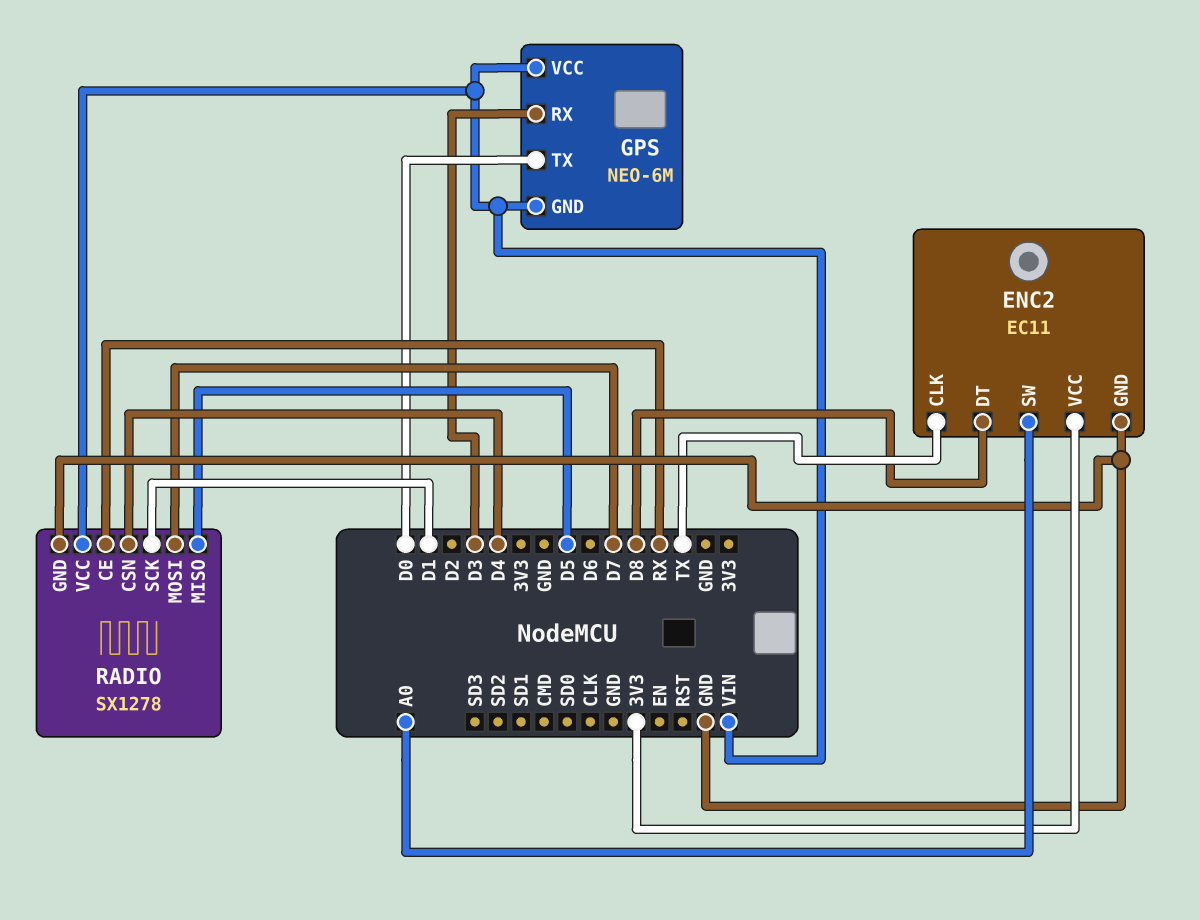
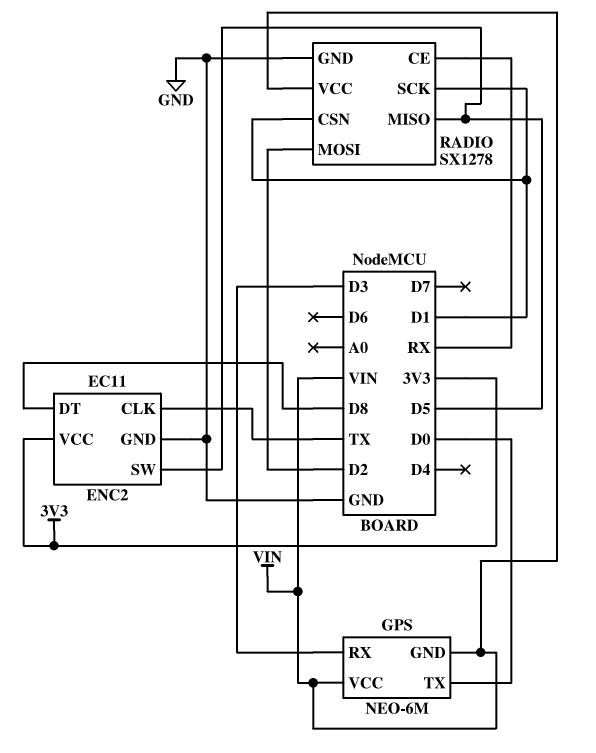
ENC2 pin SW: A0 -> D5
RADIO pin CSN: D4 -> D1
RADIO pin MOSI: D7 -> D2

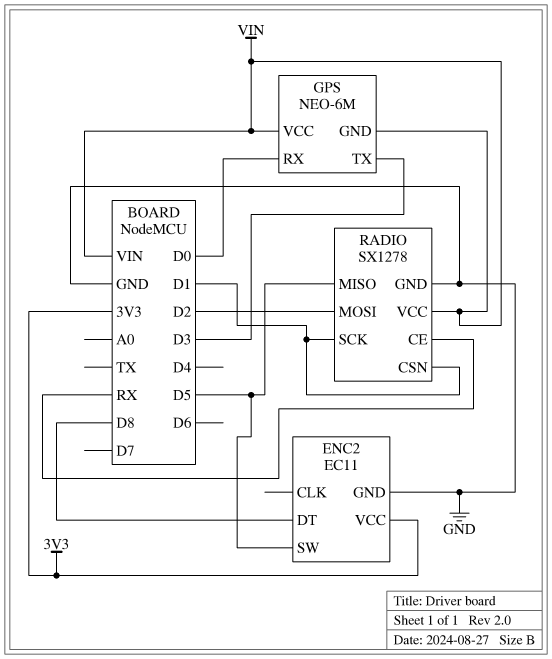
ENC2 pin CLK: TX -> none
GPS pin RX: D3 -> D0
GPS pin TX: D0 -> D3

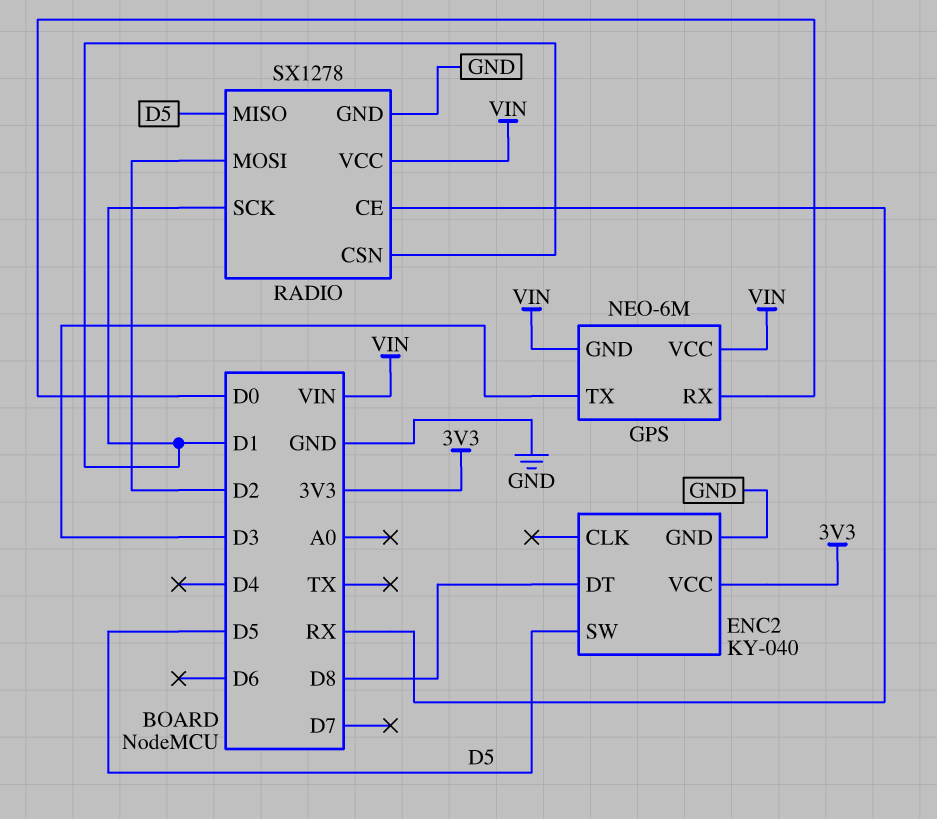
ENC2: EC11 -> KY-040

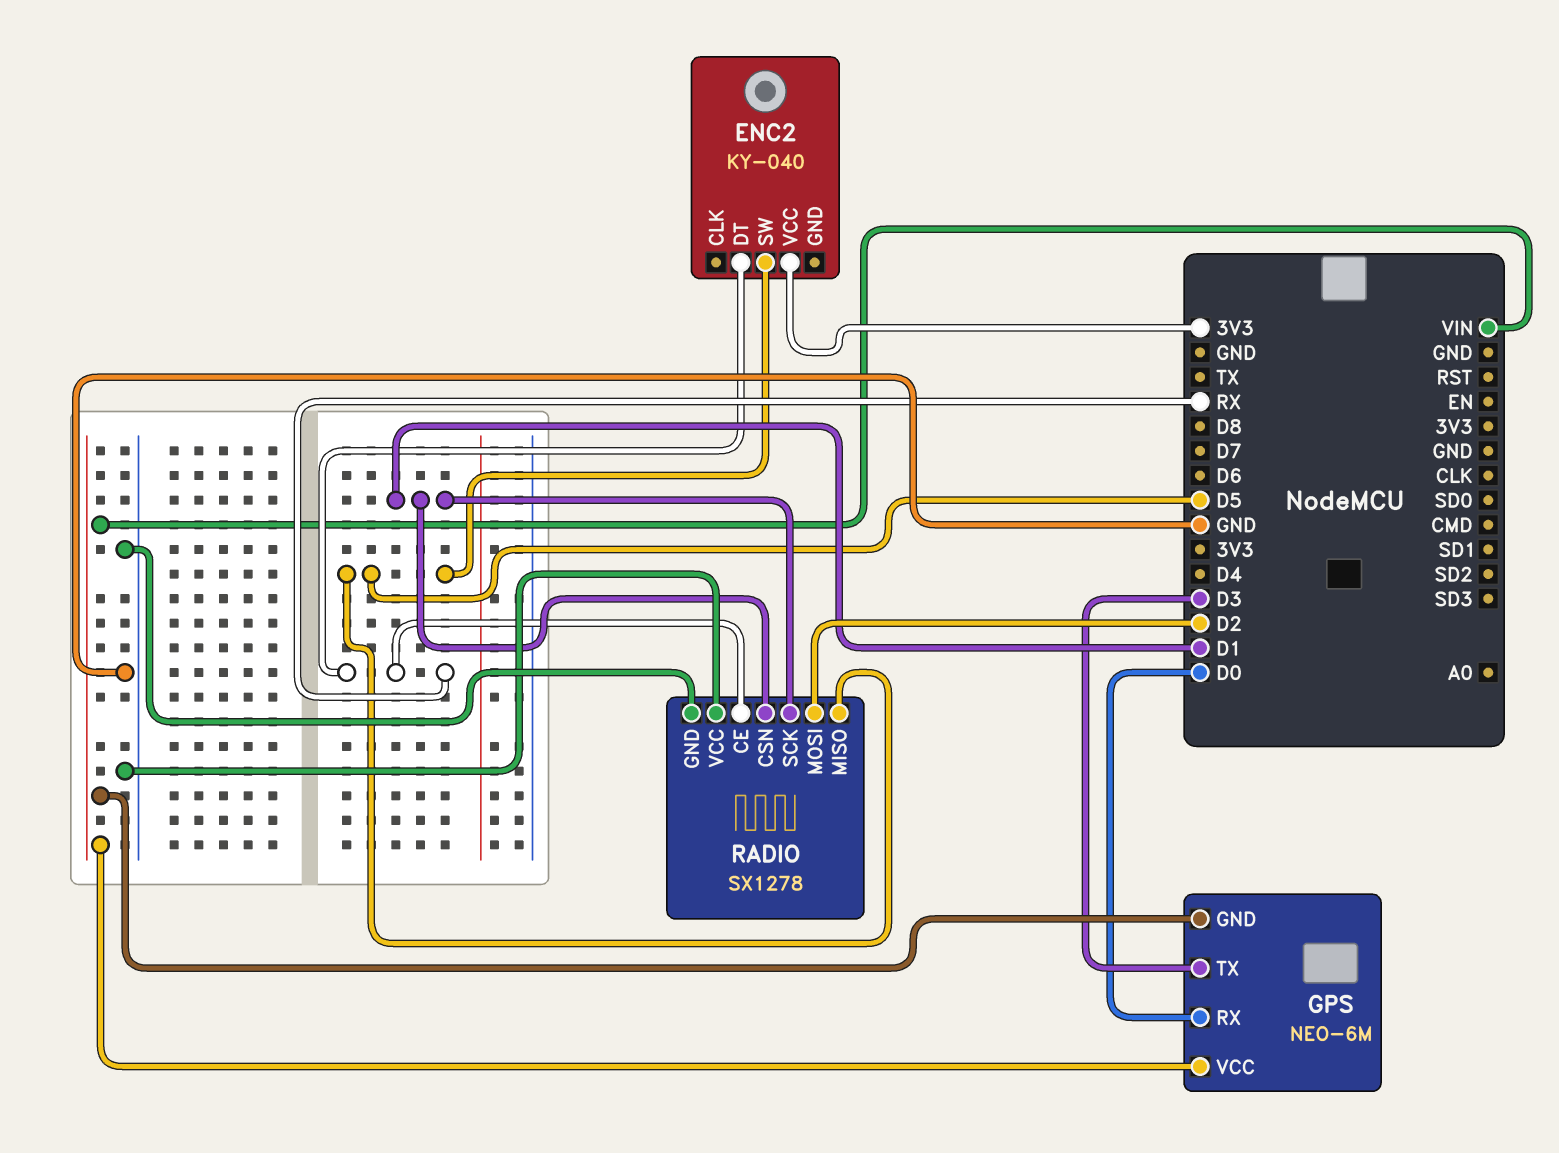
ENC2 pin DT: D8 -> RX
ENC2 pin GND: GND -> none
RADIO pin VCC: VIN -> GND

